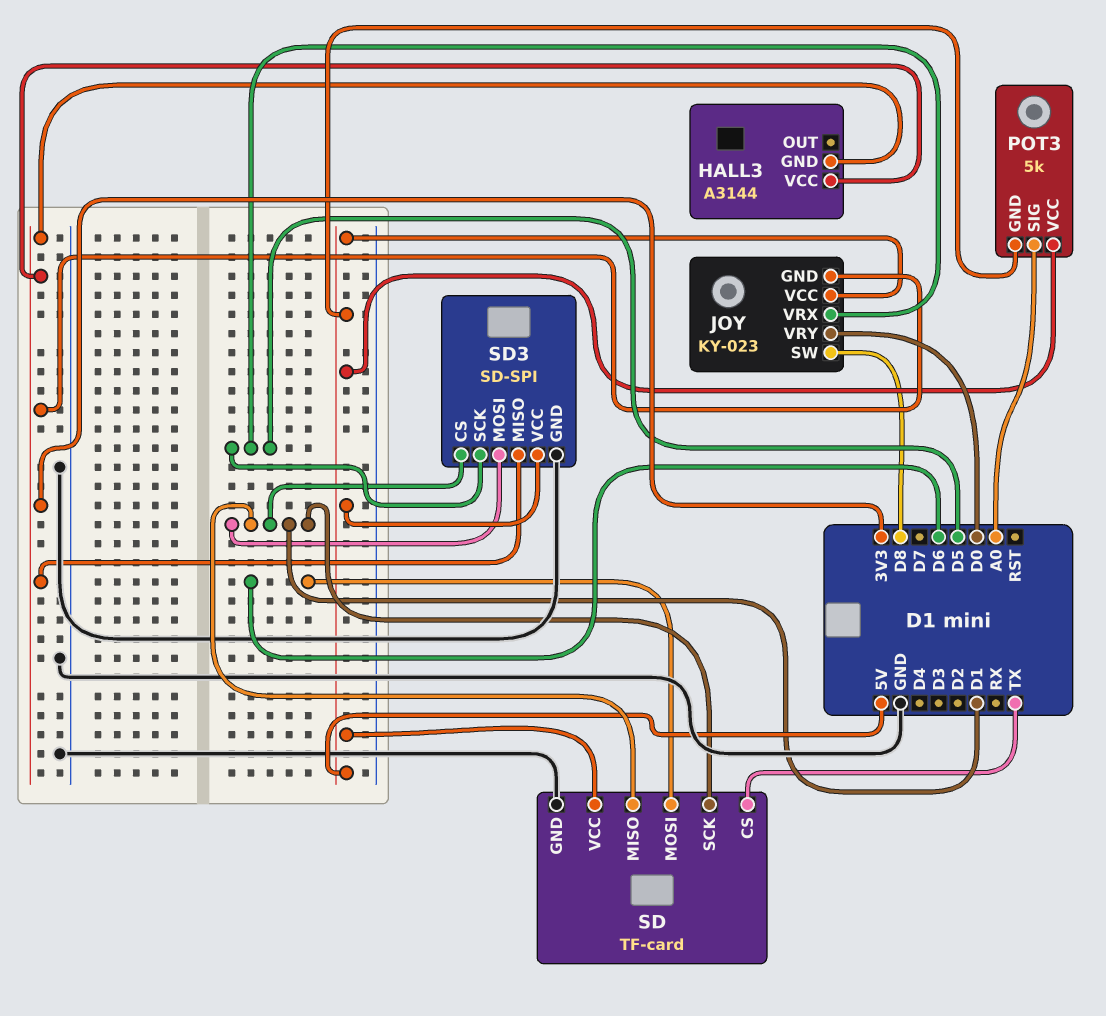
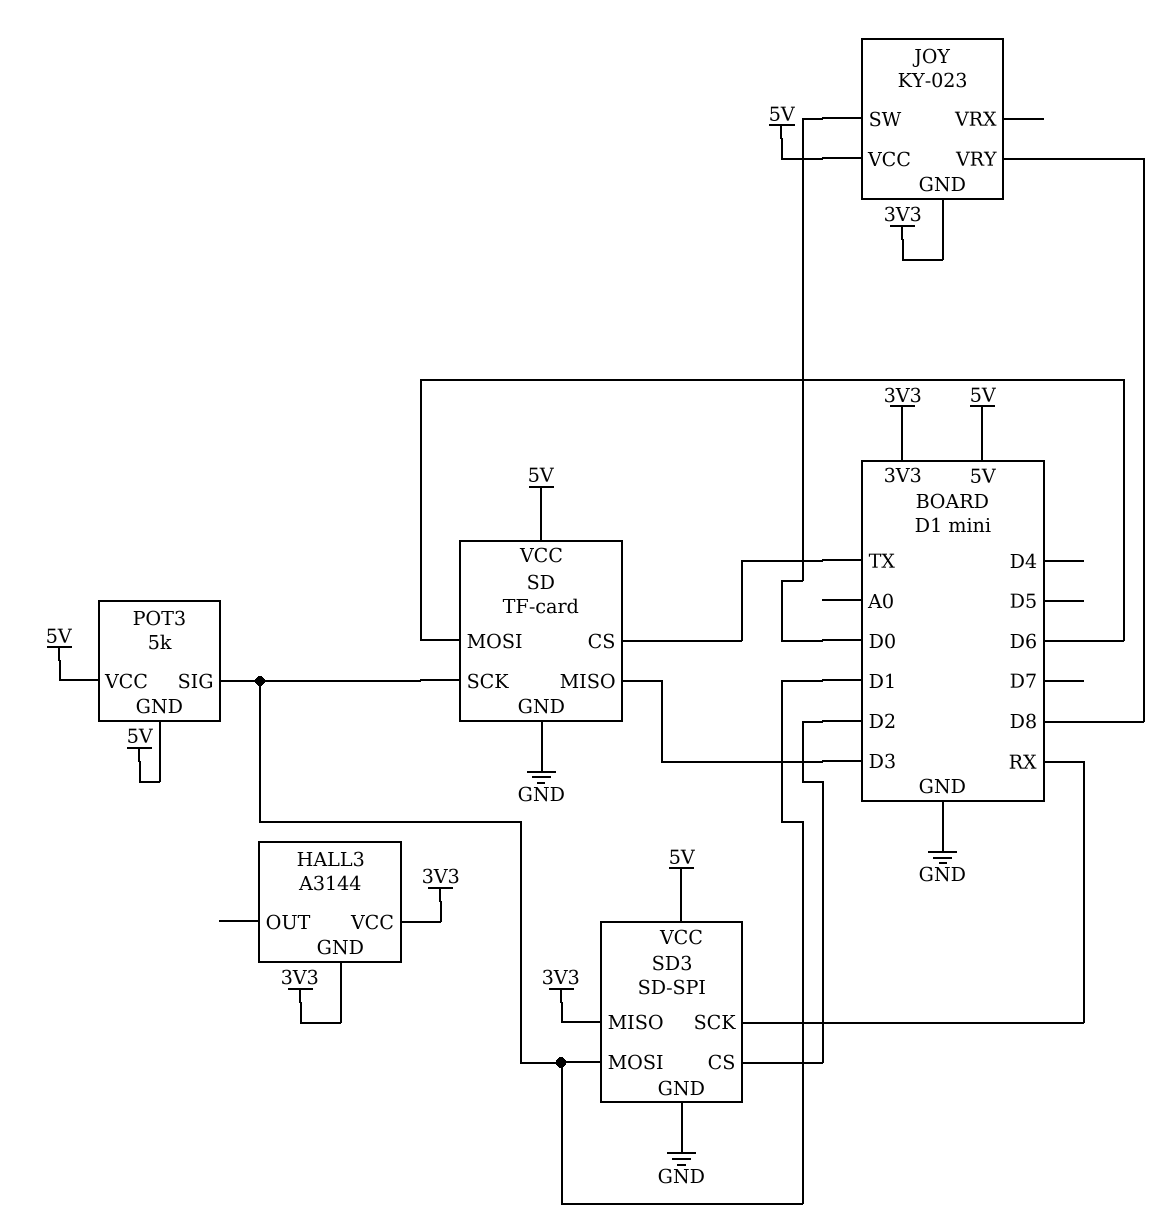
JOY pin SW: D8 -> D0
JOY pin VRX: D5 -> none
JOY pin VRY: D0 -> D8
POT3 pin SIG: A0 -> D1
SD pin MISO: D1 -> D3
SD3 pin CS: D1 -> D2
SD3 pin SCK: D5 -> RX

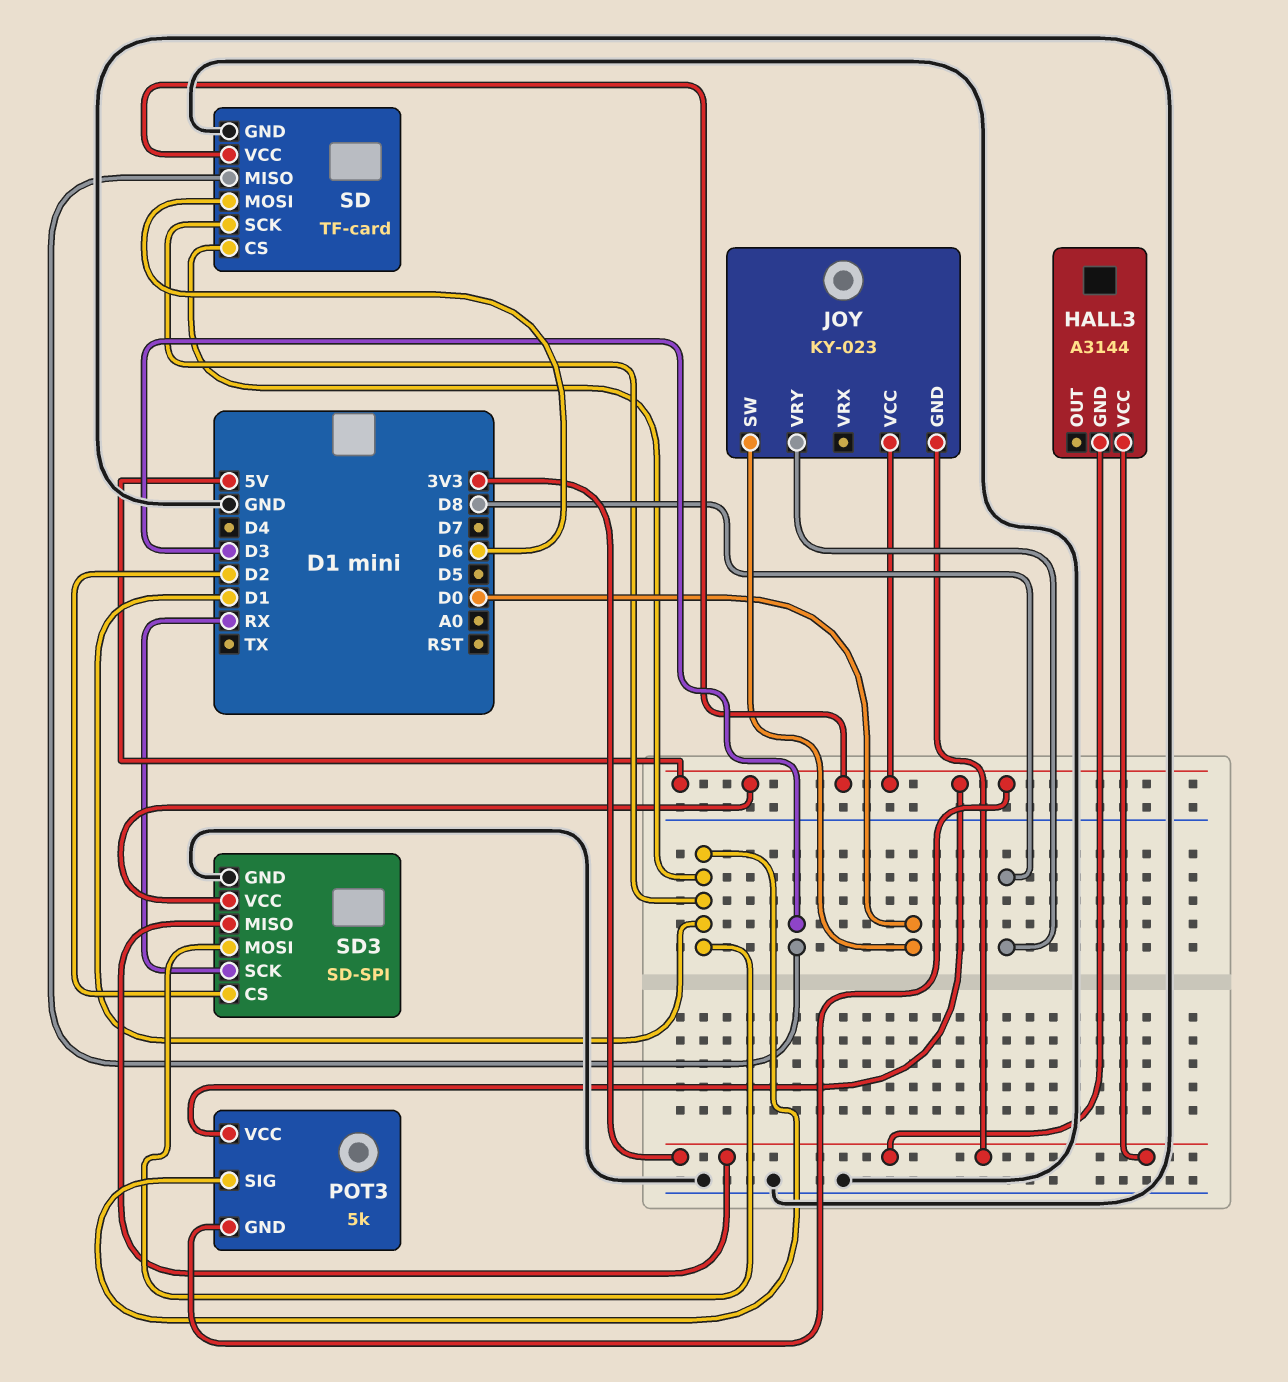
SD pin CS: TX -> D1

